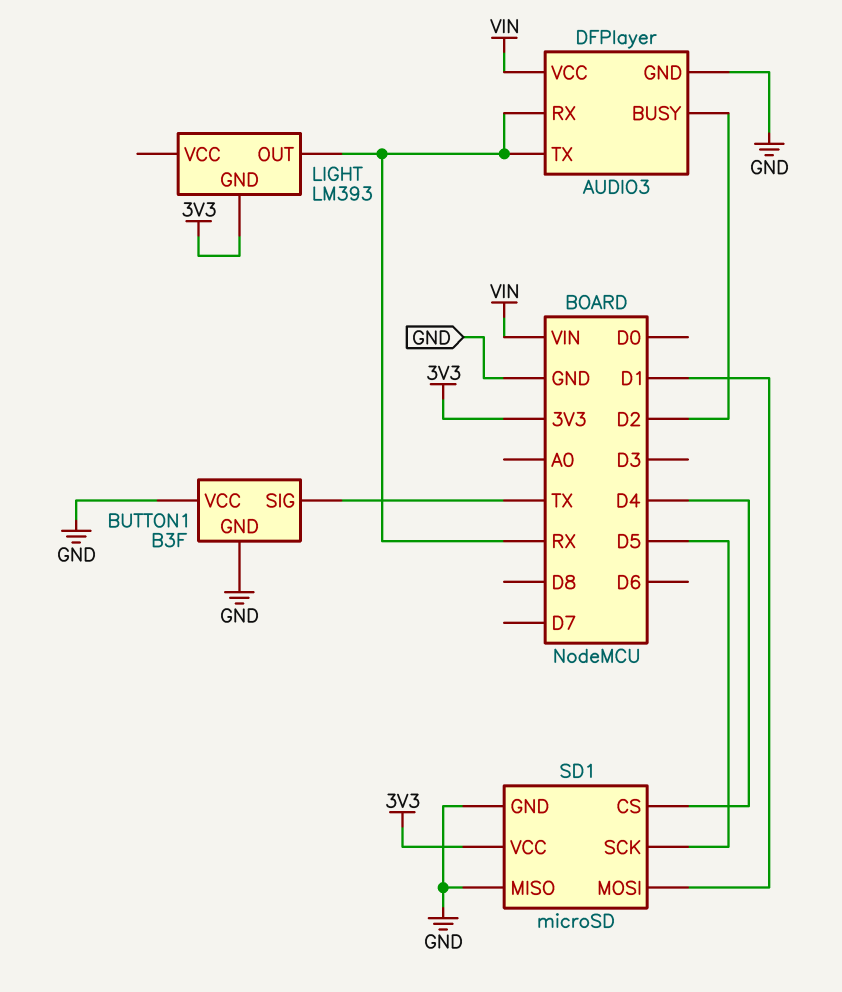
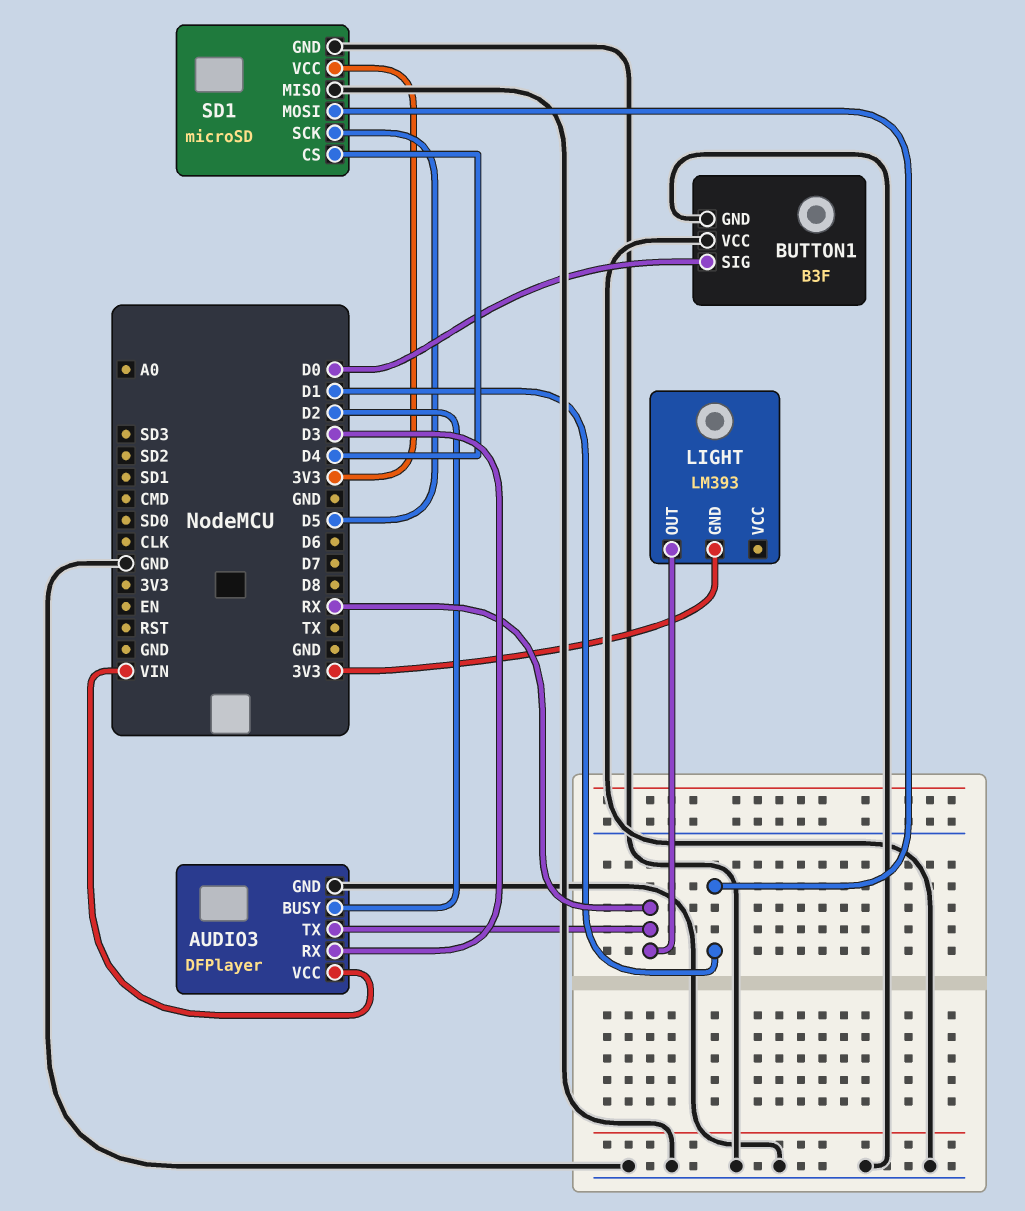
AUDIO3 pin RX: RX -> D3
BUTTON1 pin SIG: TX -> D0

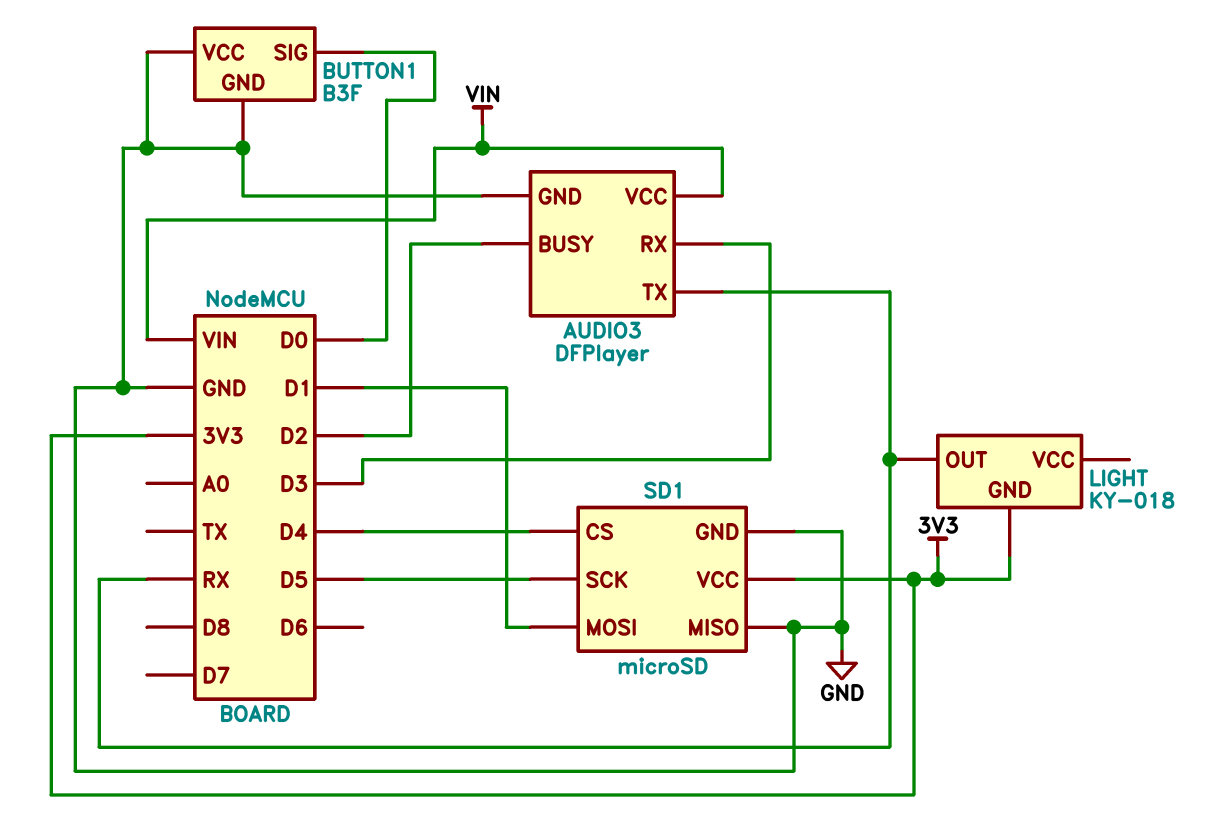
LIGHT: LM393 -> KY-018

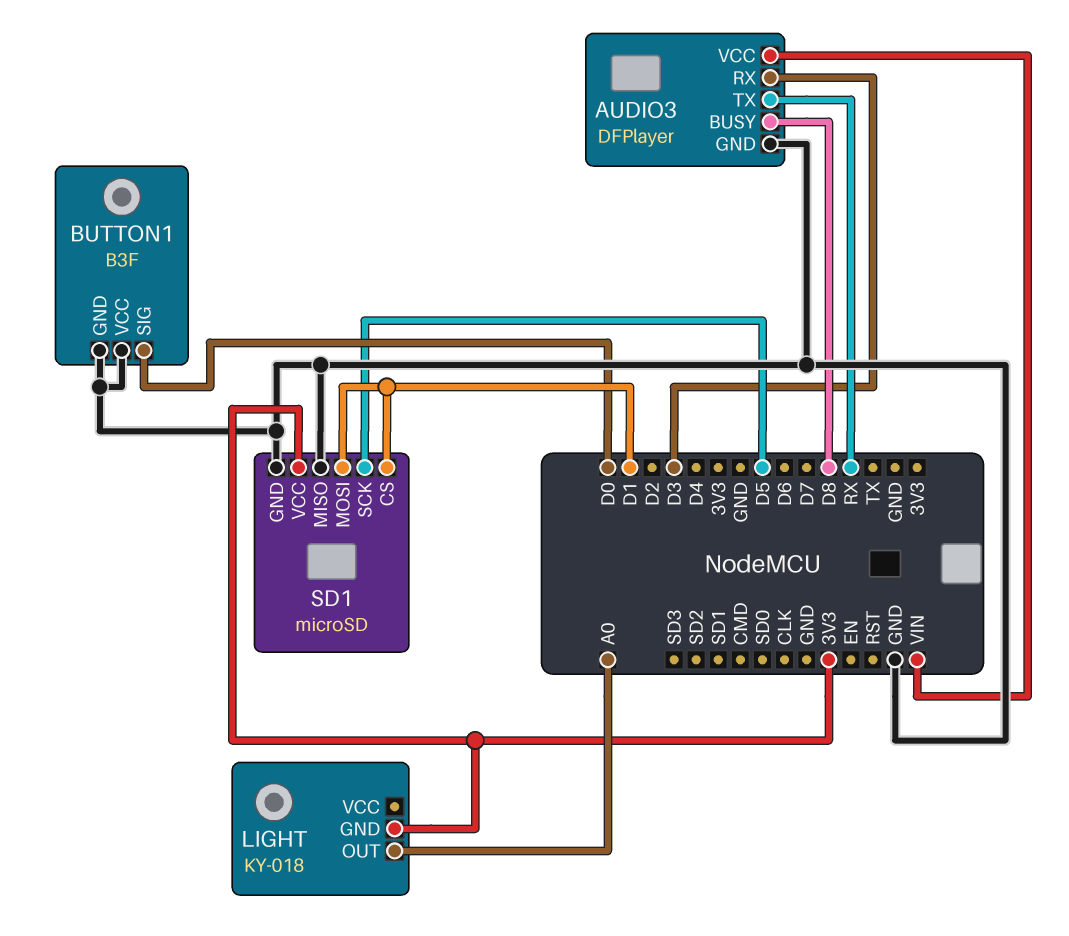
AUDIO3 pin BUSY: D2 -> D8
LIGHT pin OUT: RX -> A0
SD1 pin CS: D4 -> D1

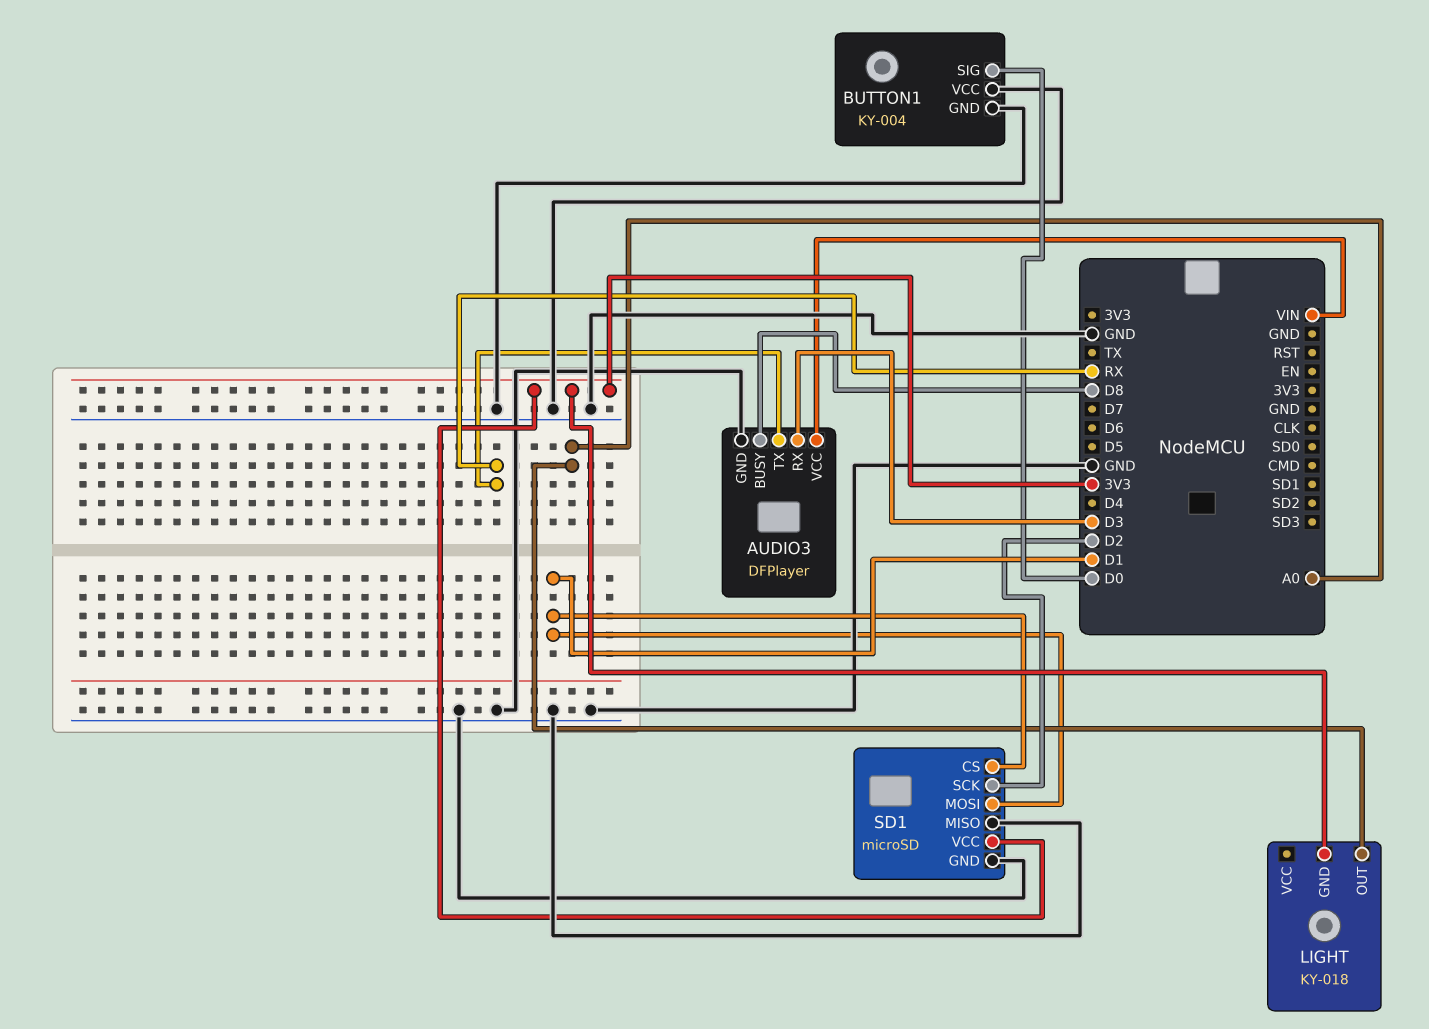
BUTTON1: B3F -> KY-004
SD1 pin SCK: D5 -> D2

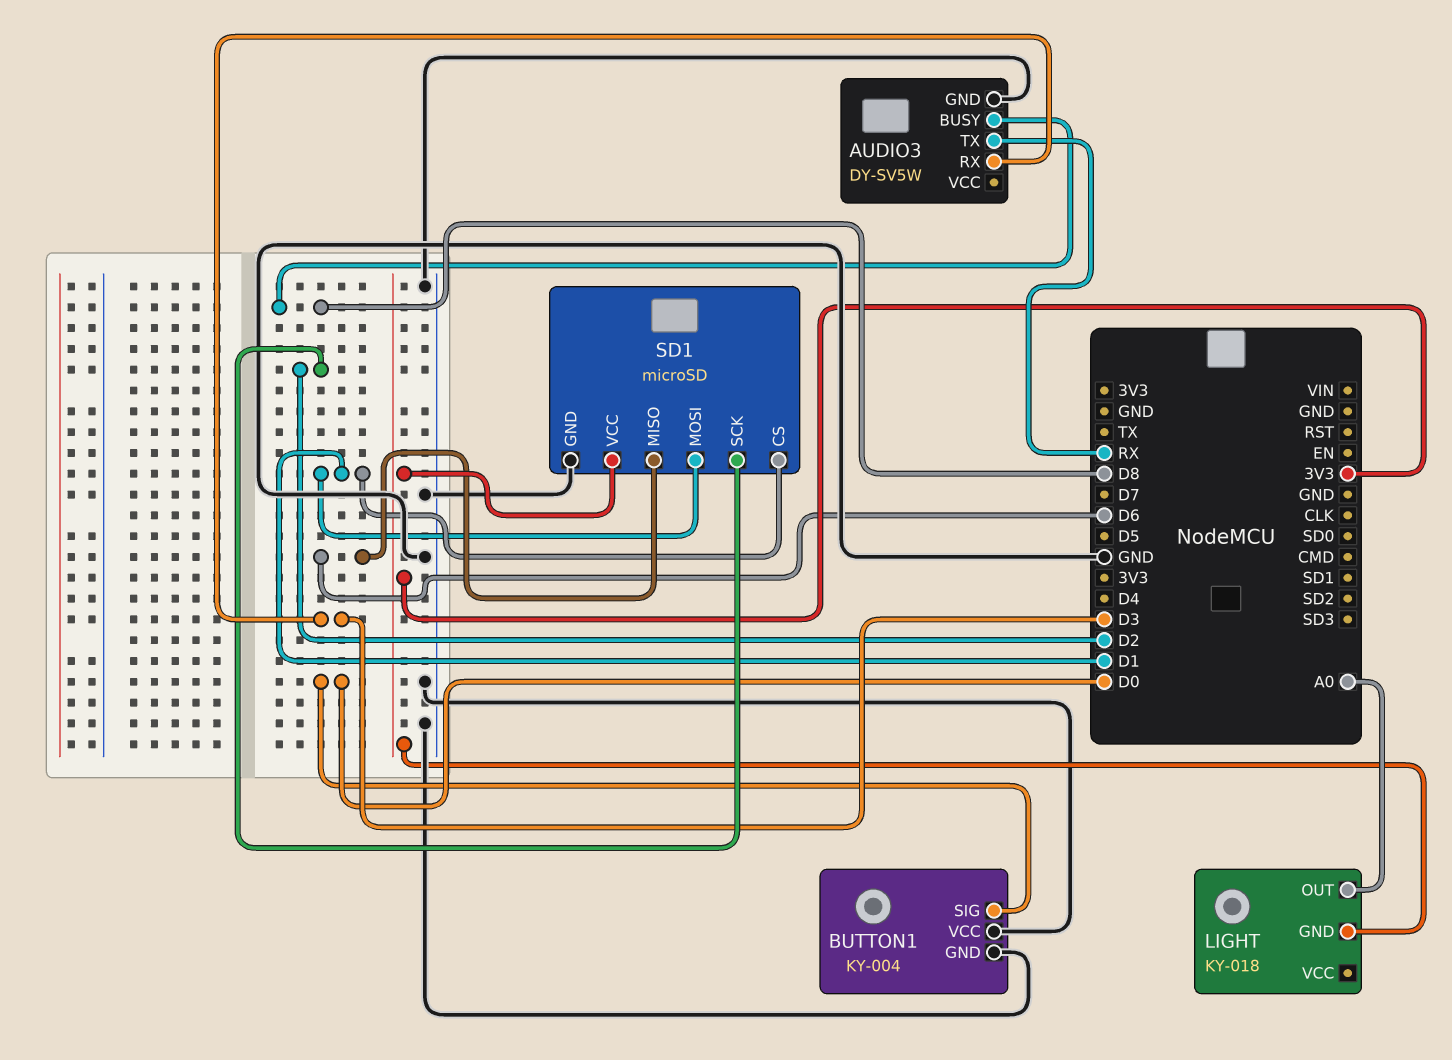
AUDIO3: DFPlayer -> DY-SV5W
AUDIO3 pin VCC: VIN -> none
SD1 pin MISO: GND -> D6

